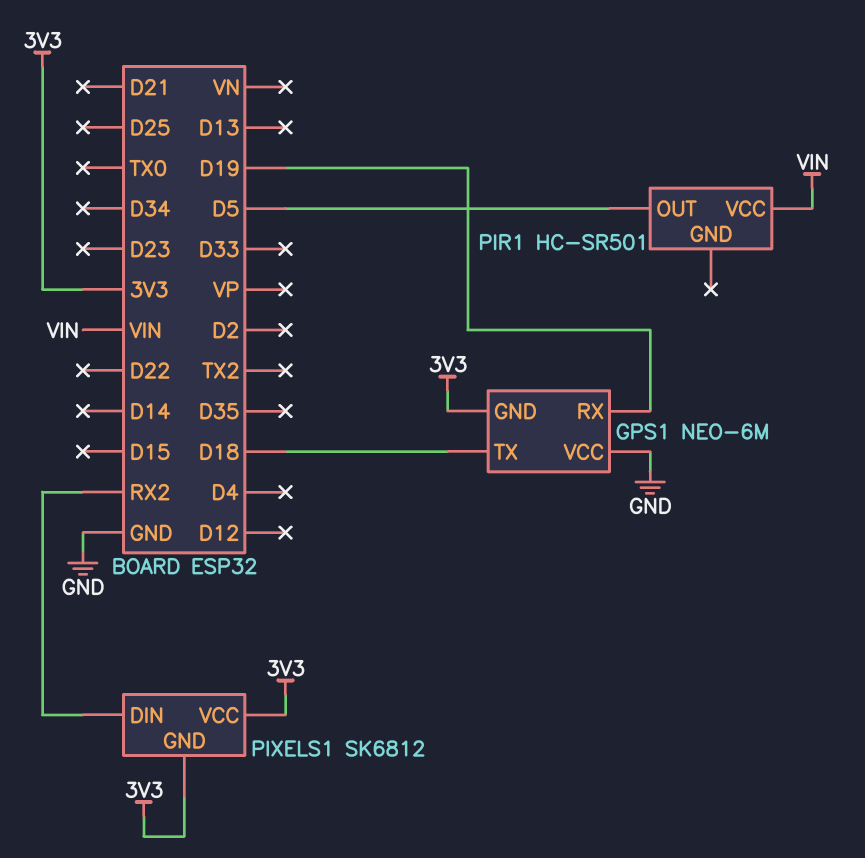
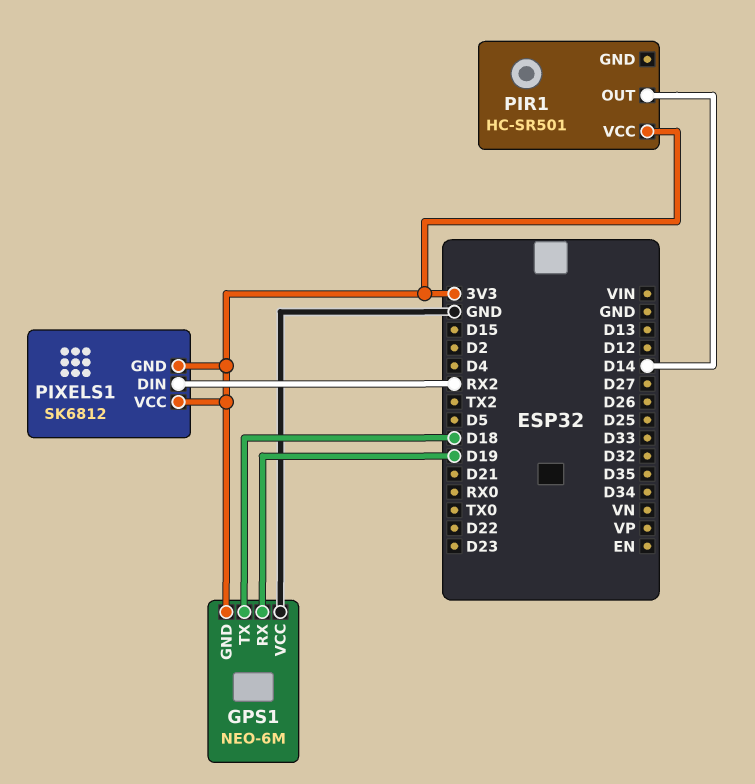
PIR1 pin OUT: D5 -> D14
PIR1 pin VCC: VIN -> 3V3

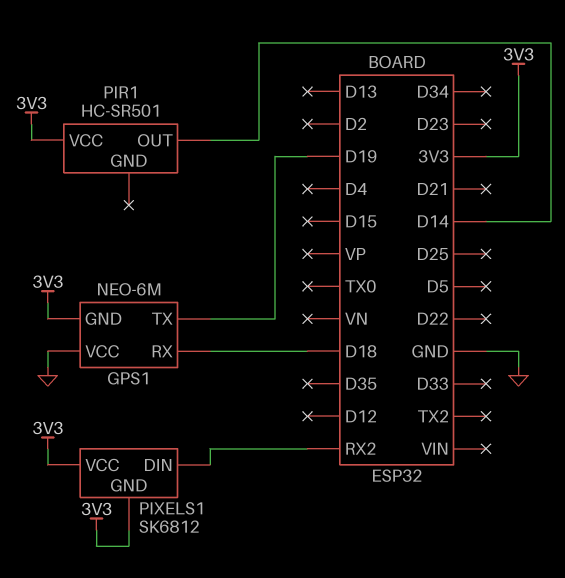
GPS1 pin RX: D19 -> D18
GPS1 pin TX: D18 -> D19

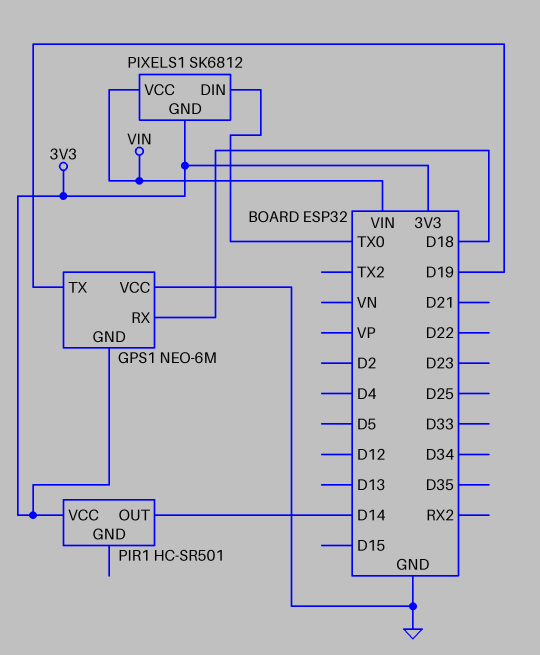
PIXELS1 pin DIN: RX2 -> TX0
PIXELS1 pin VCC: 3V3 -> VIN

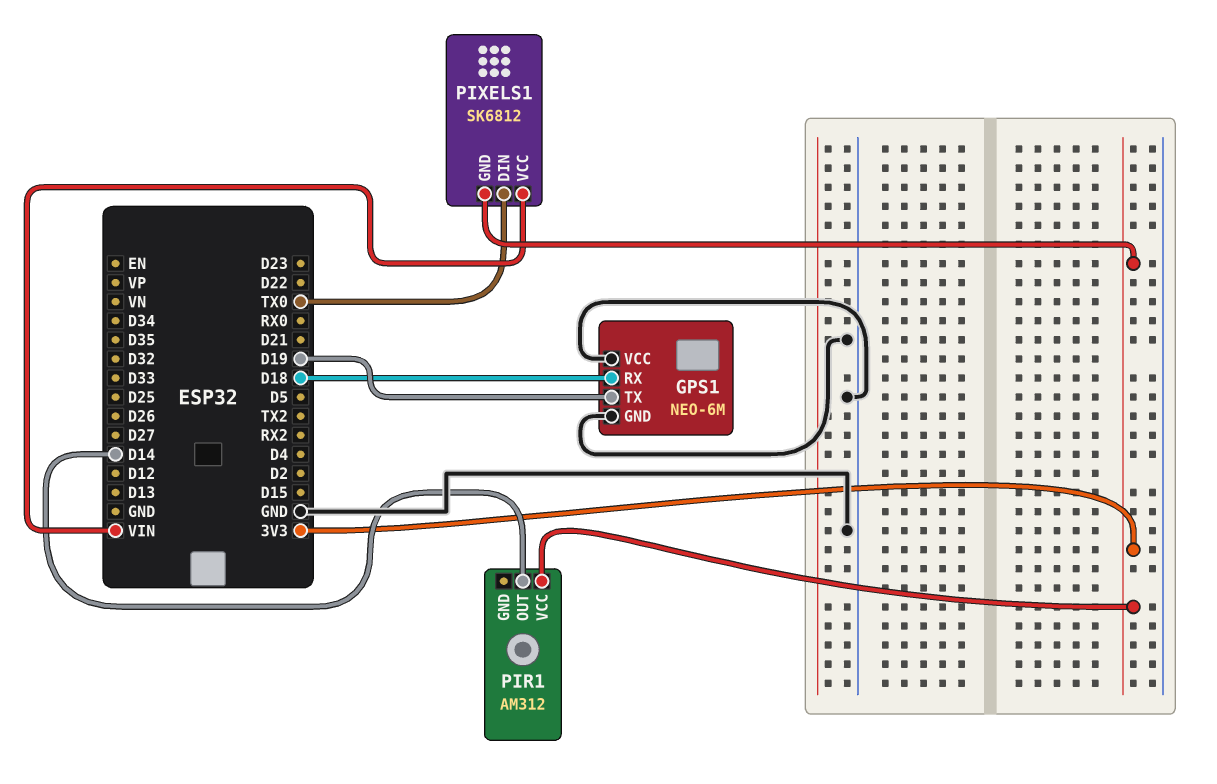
GPS1 pin GND: 3V3 -> GND
PIR1: HC-SR501 -> AM312

